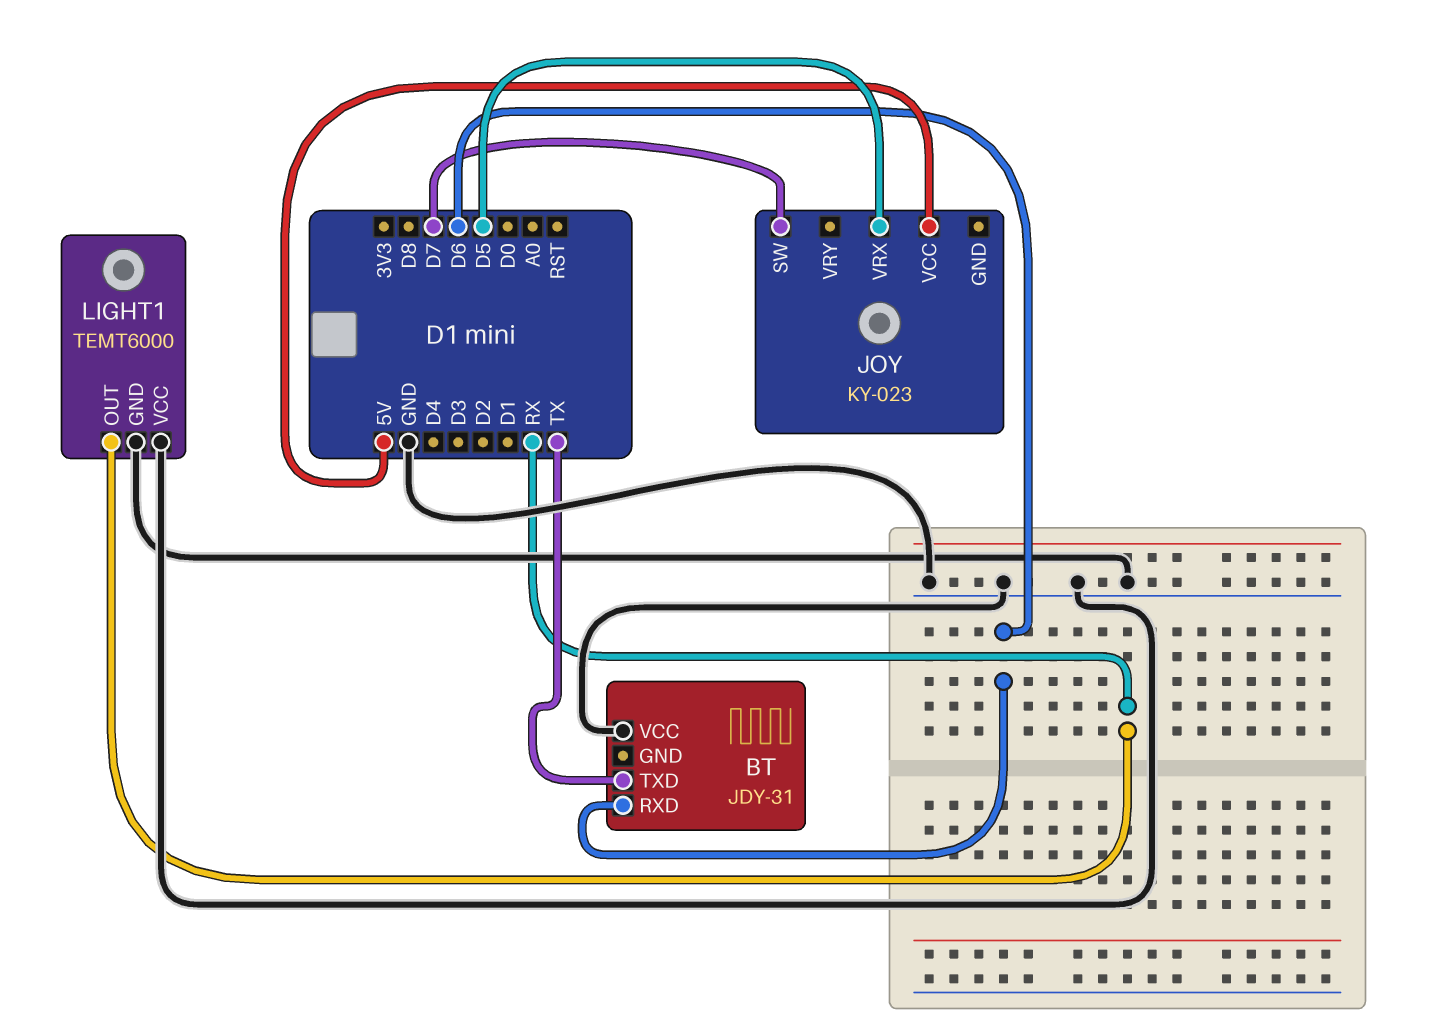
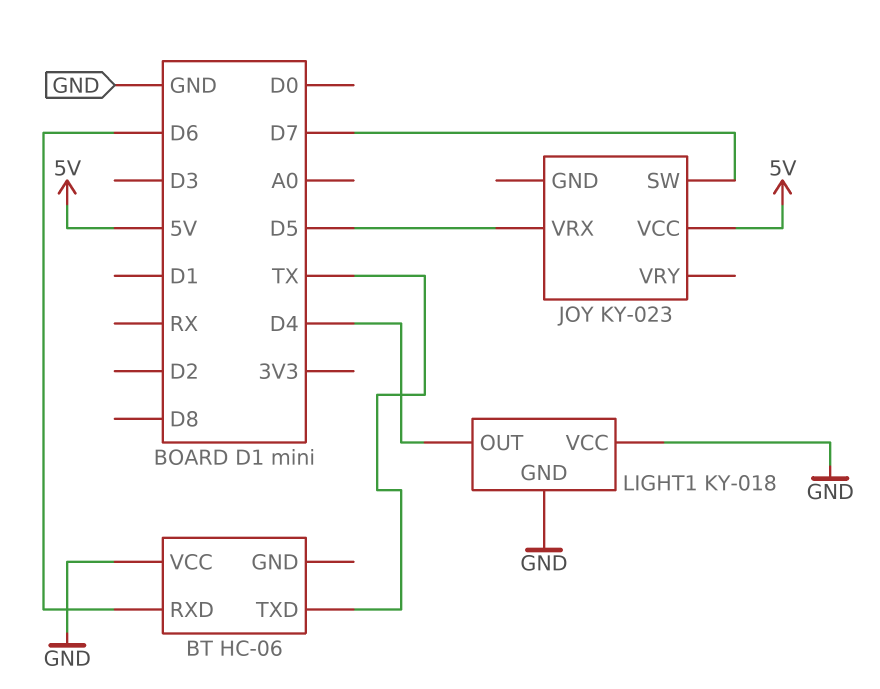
BT: JDY-31 -> HC-06
LIGHT1: TEMT6000 -> KY-018
LIGHT1 pin OUT: RX -> D4

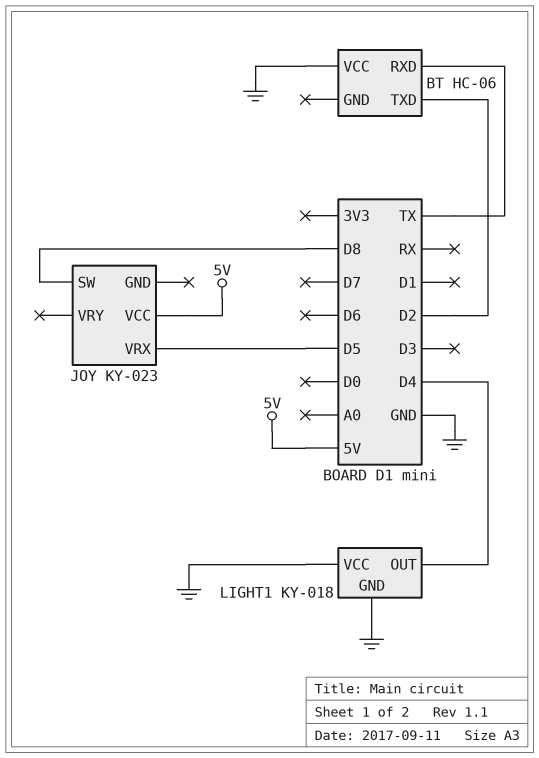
BT pin RXD: D6 -> TX
BT pin TXD: TX -> D2
JOY pin SW: D7 -> D8

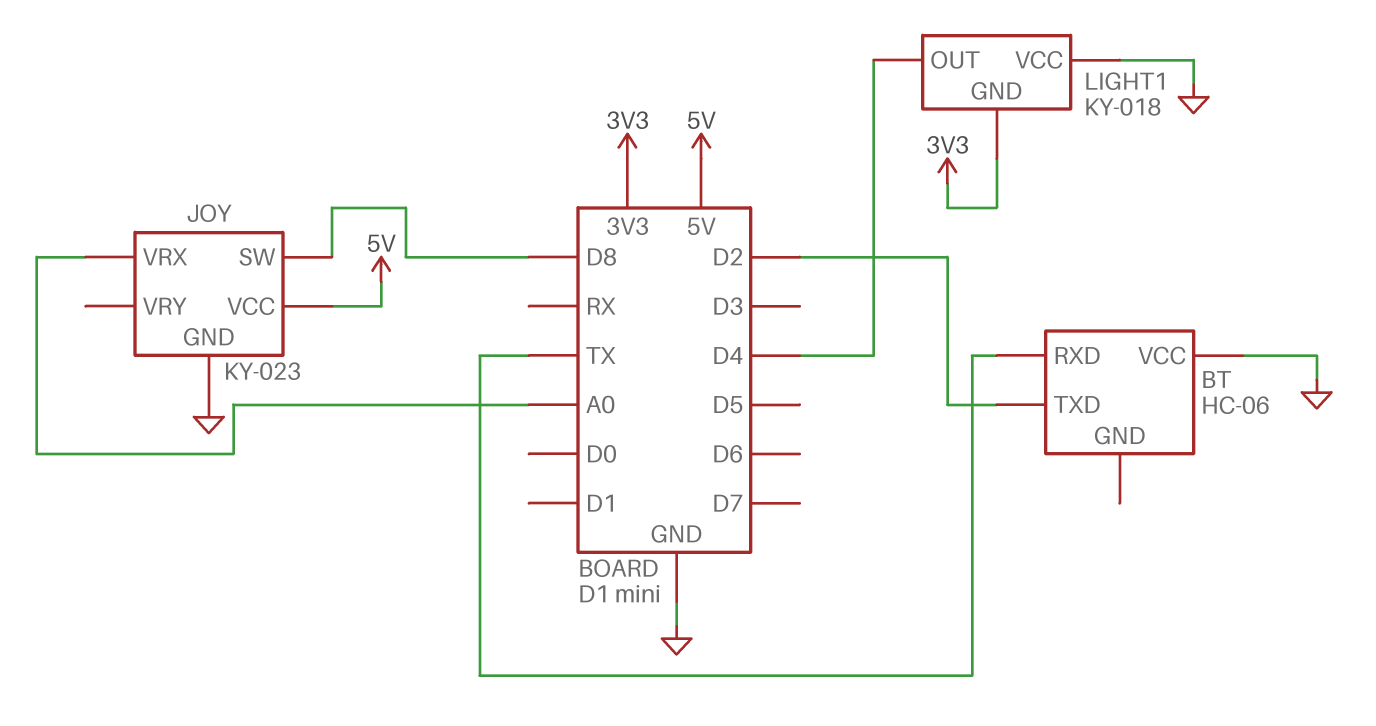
JOY pin GND: none -> GND
JOY pin VRX: D5 -> A0
LIGHT1 pin GND: GND -> 3V3

